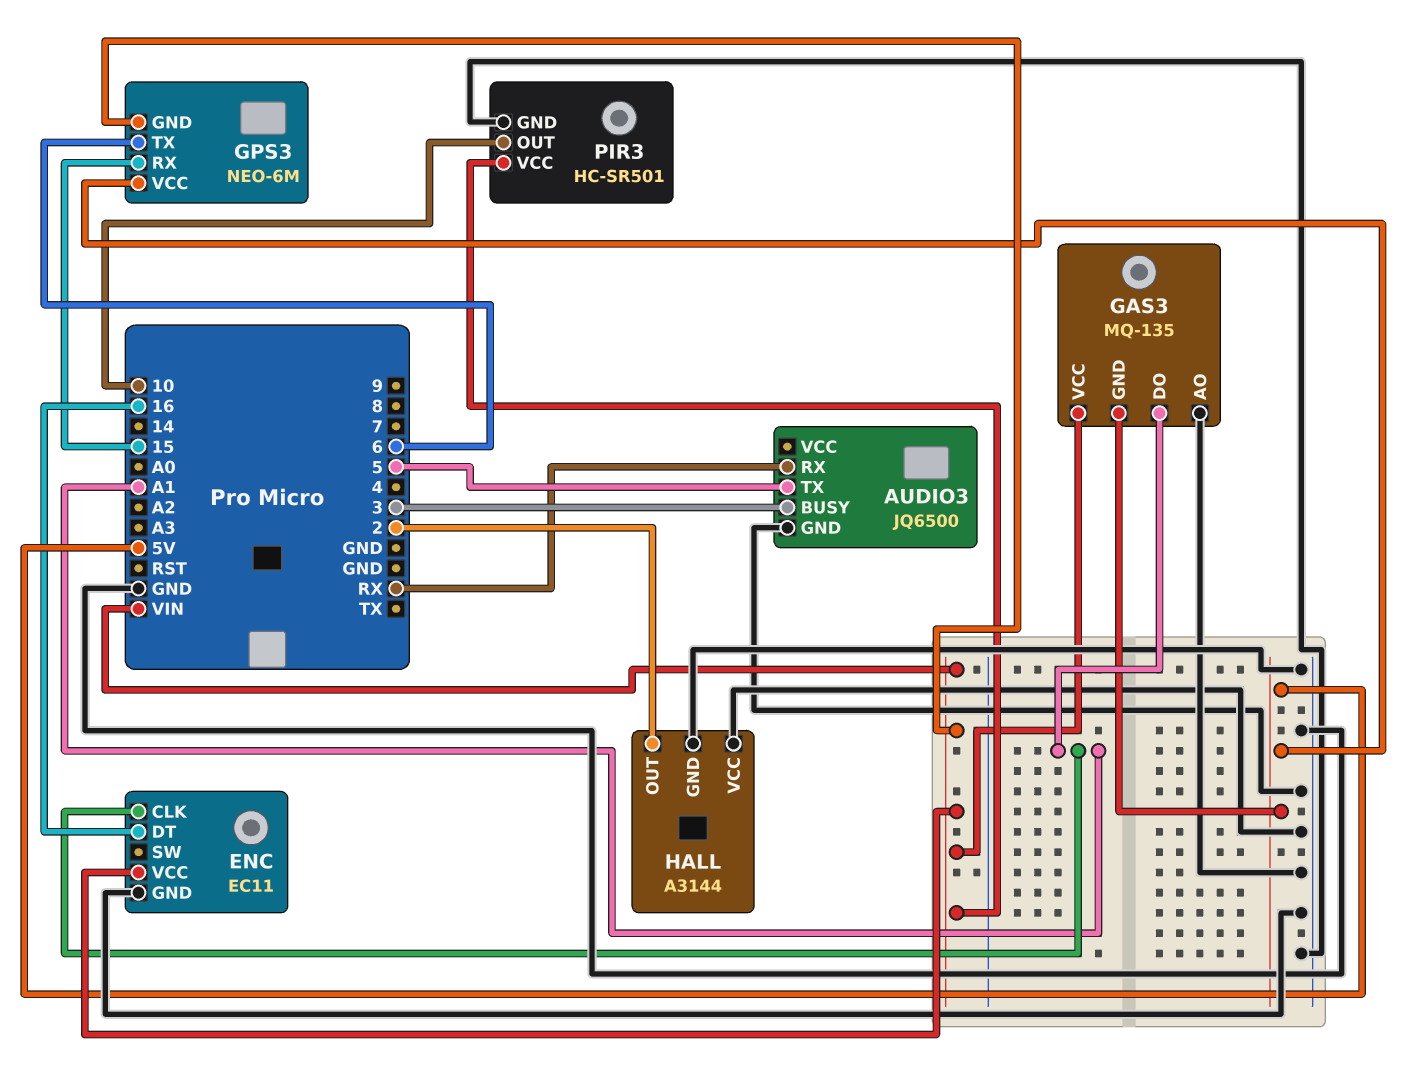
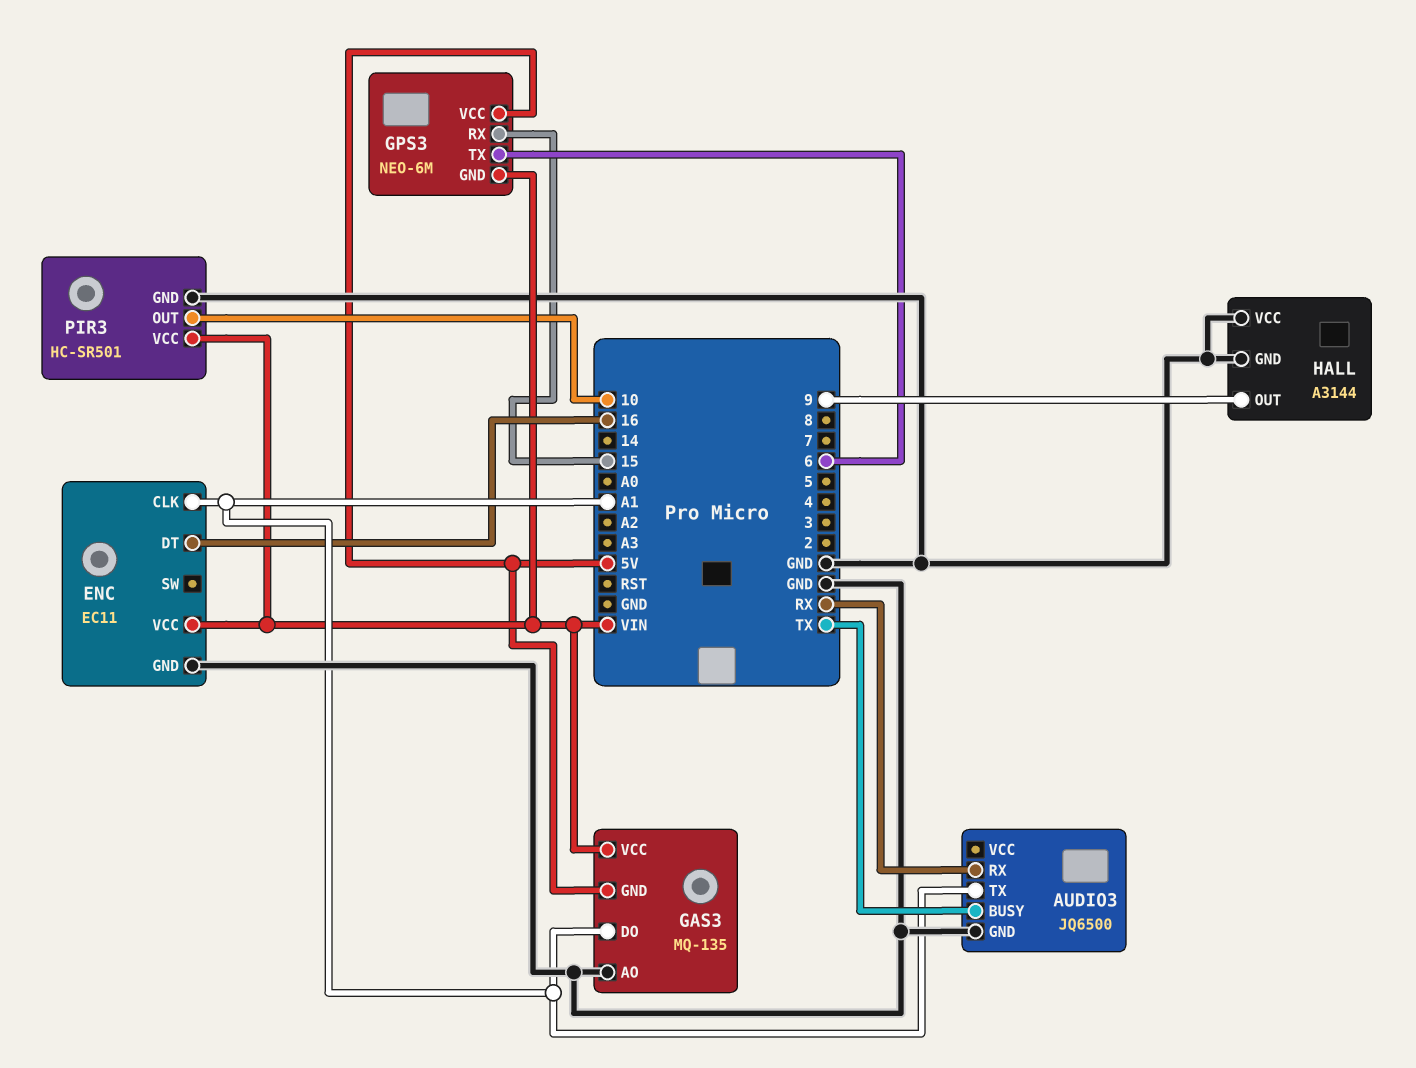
AUDIO3 pin BUSY: 3 -> TX
AUDIO3 pin TX: 5 -> A1
HALL pin OUT: 2 -> 9

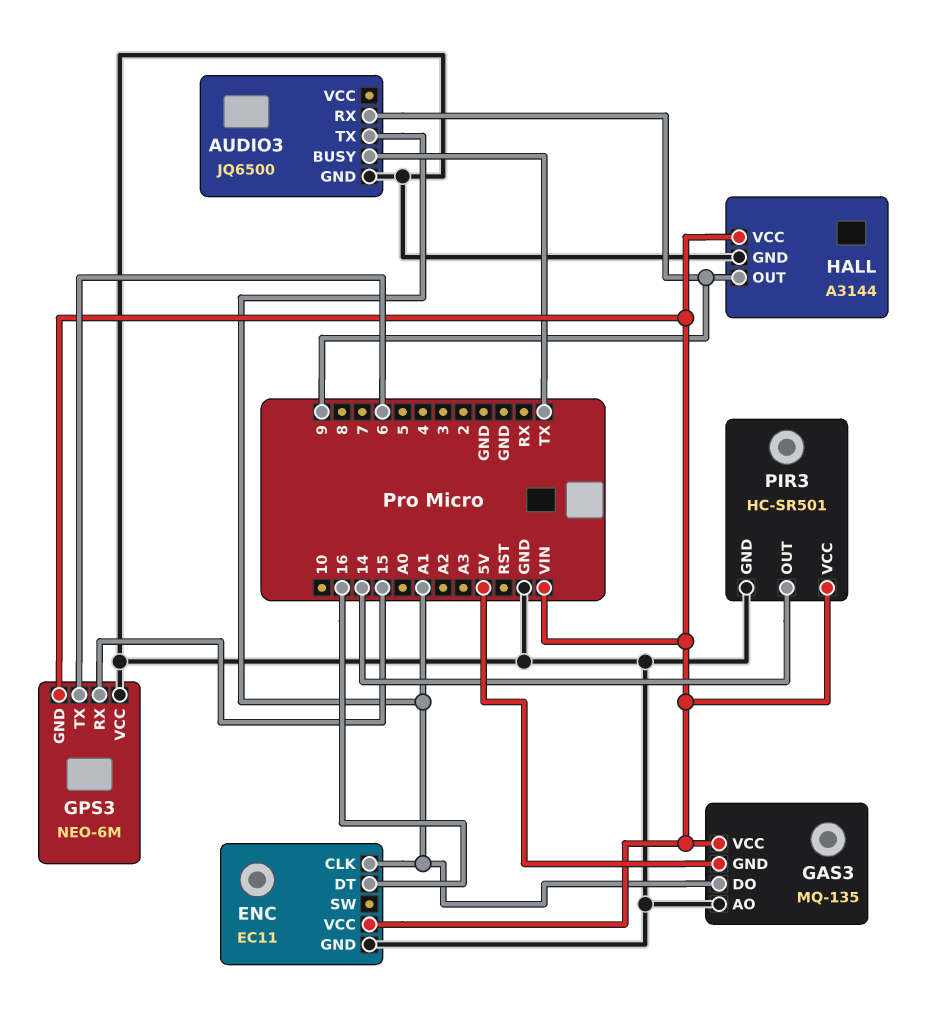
AUDIO3 pin RX: RX -> 9
GPS3 pin VCC: 5V -> GND
HALL pin VCC: GND -> VIN
PIR3 pin OUT: 10 -> 14

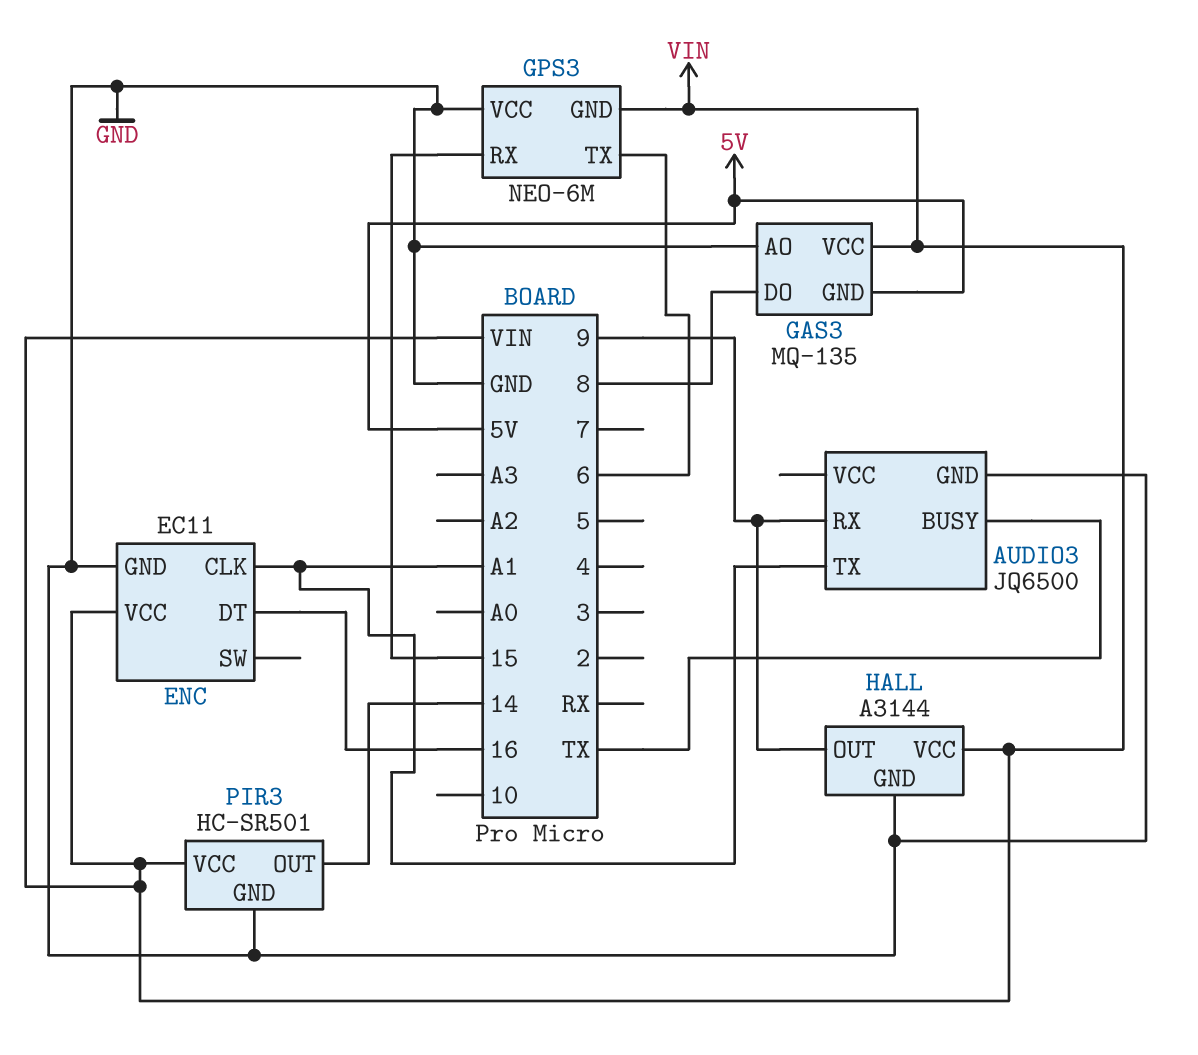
GAS3 pin DO: A1 -> 8

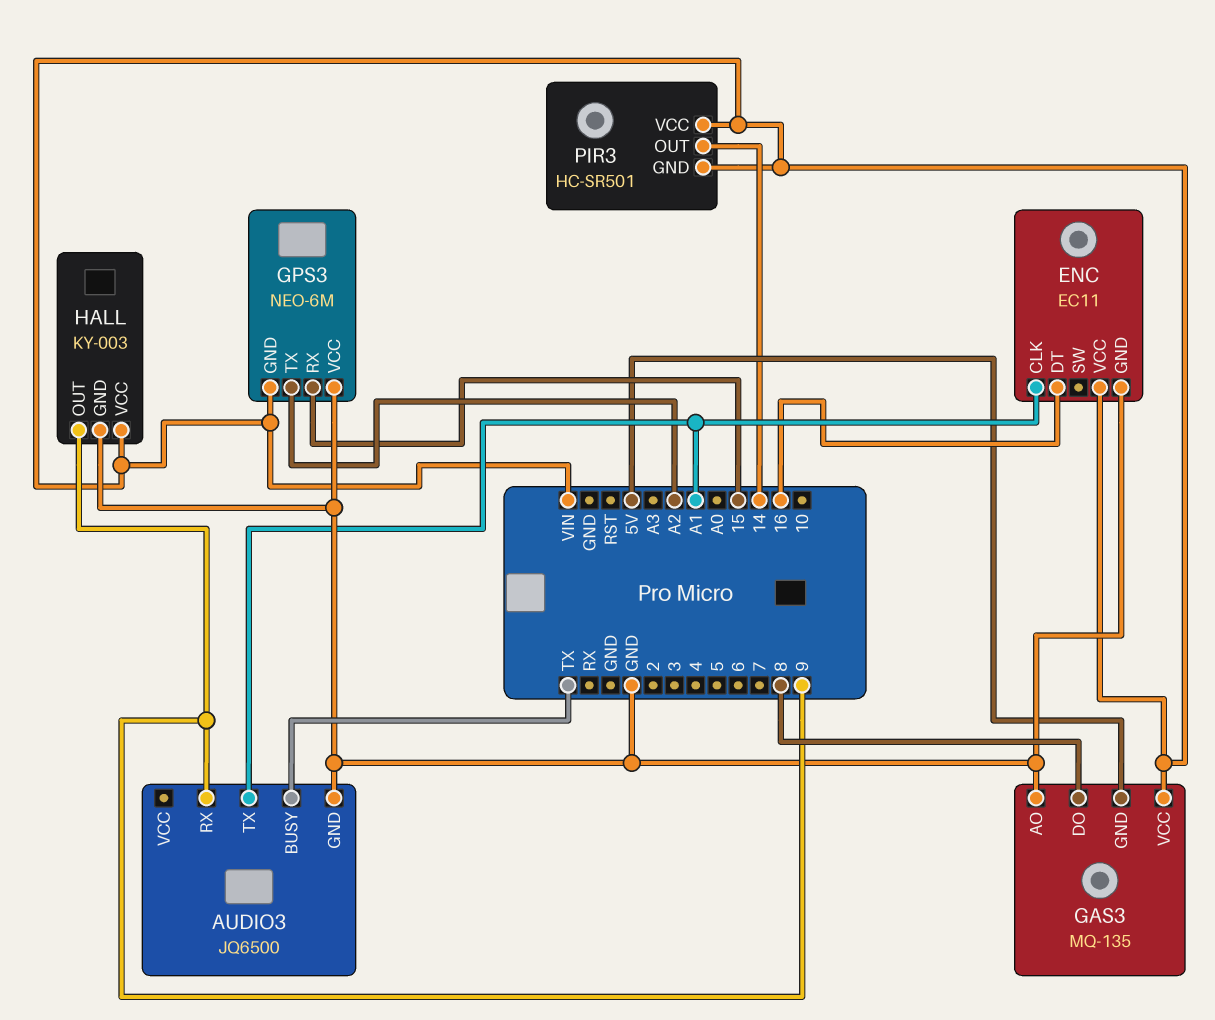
GPS3 pin TX: 6 -> A2
HALL: A3144 -> KY-003
PIR3 pin GND: GND -> VIN

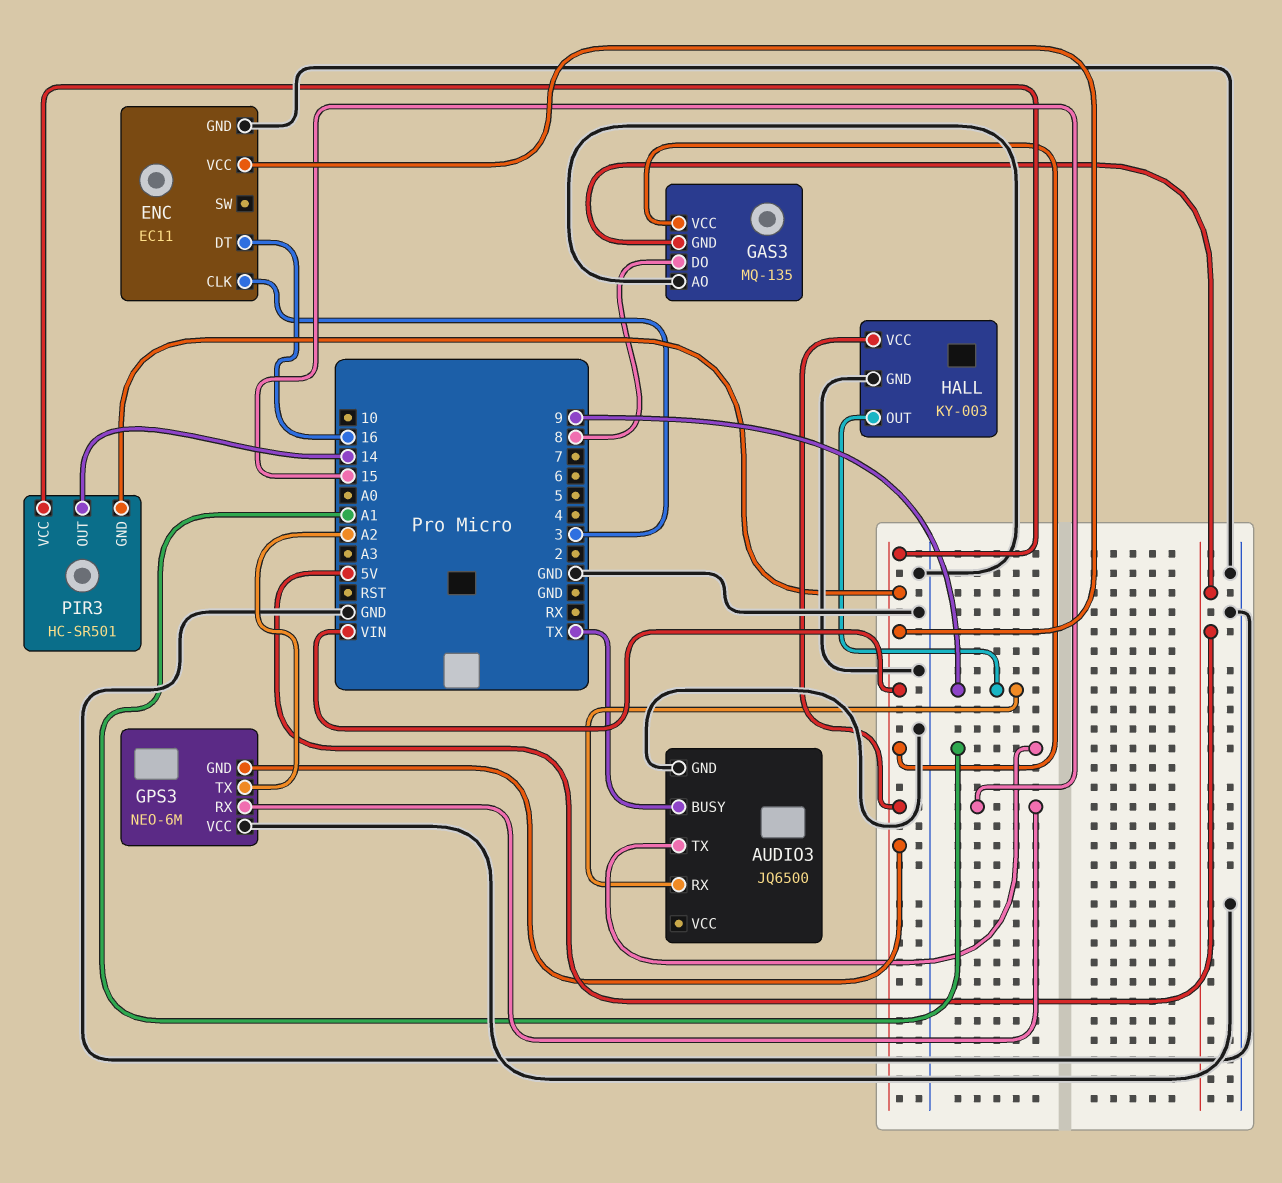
ENC pin CLK: A1 -> 3

